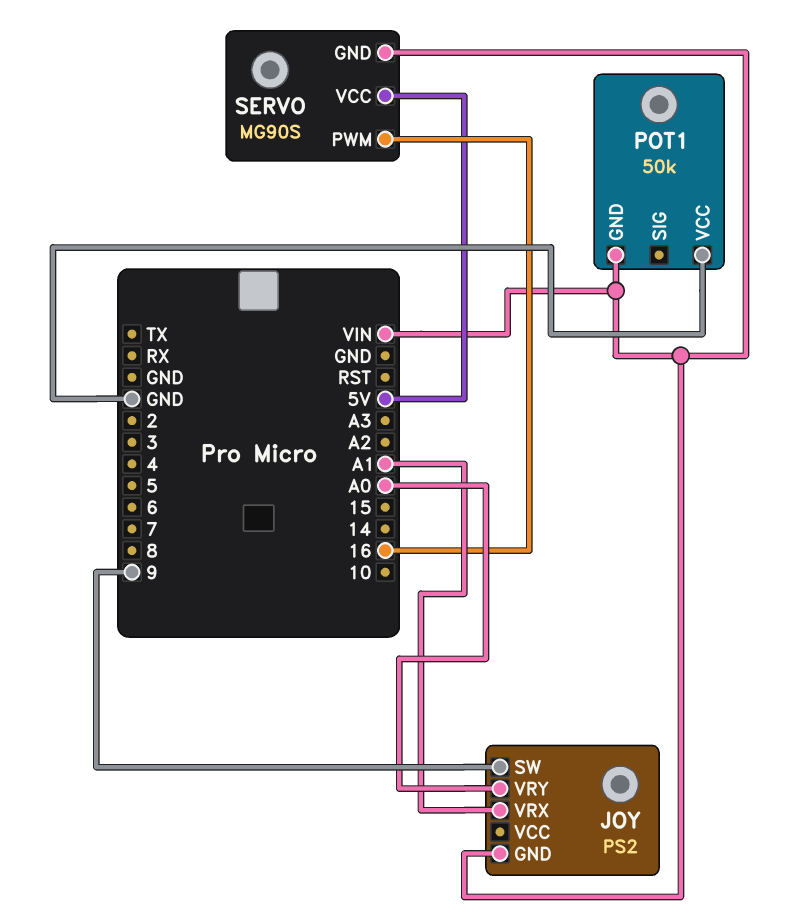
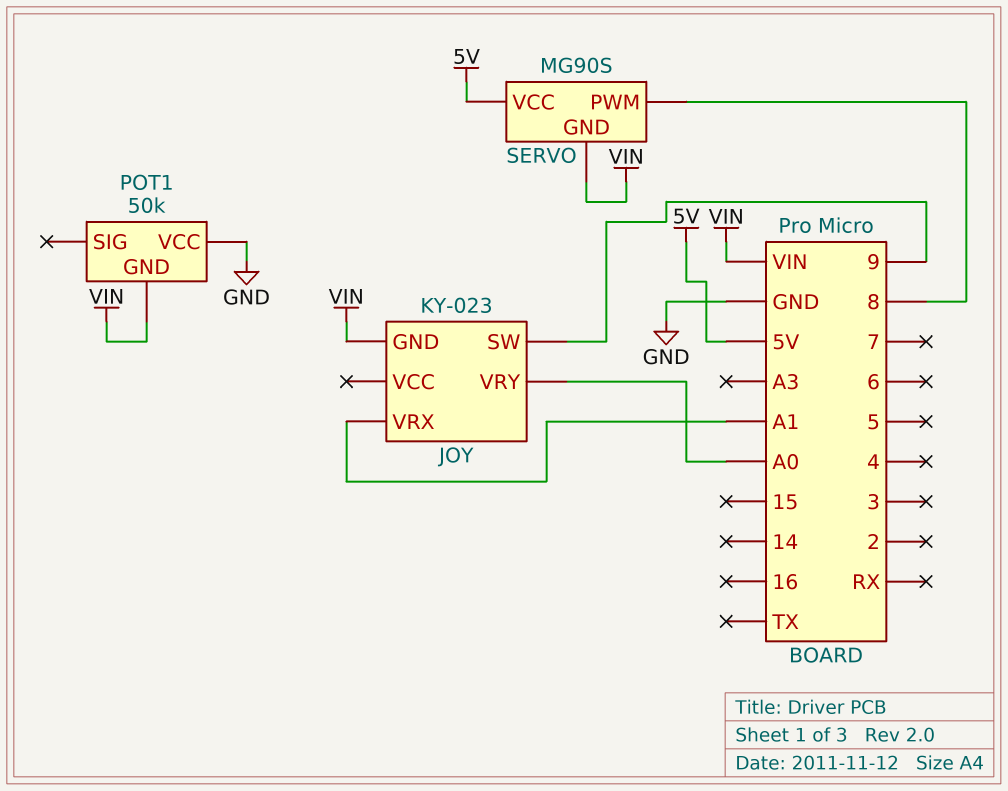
JOY: PS2 -> KY-023
SERVO pin PWM: 16 -> 8

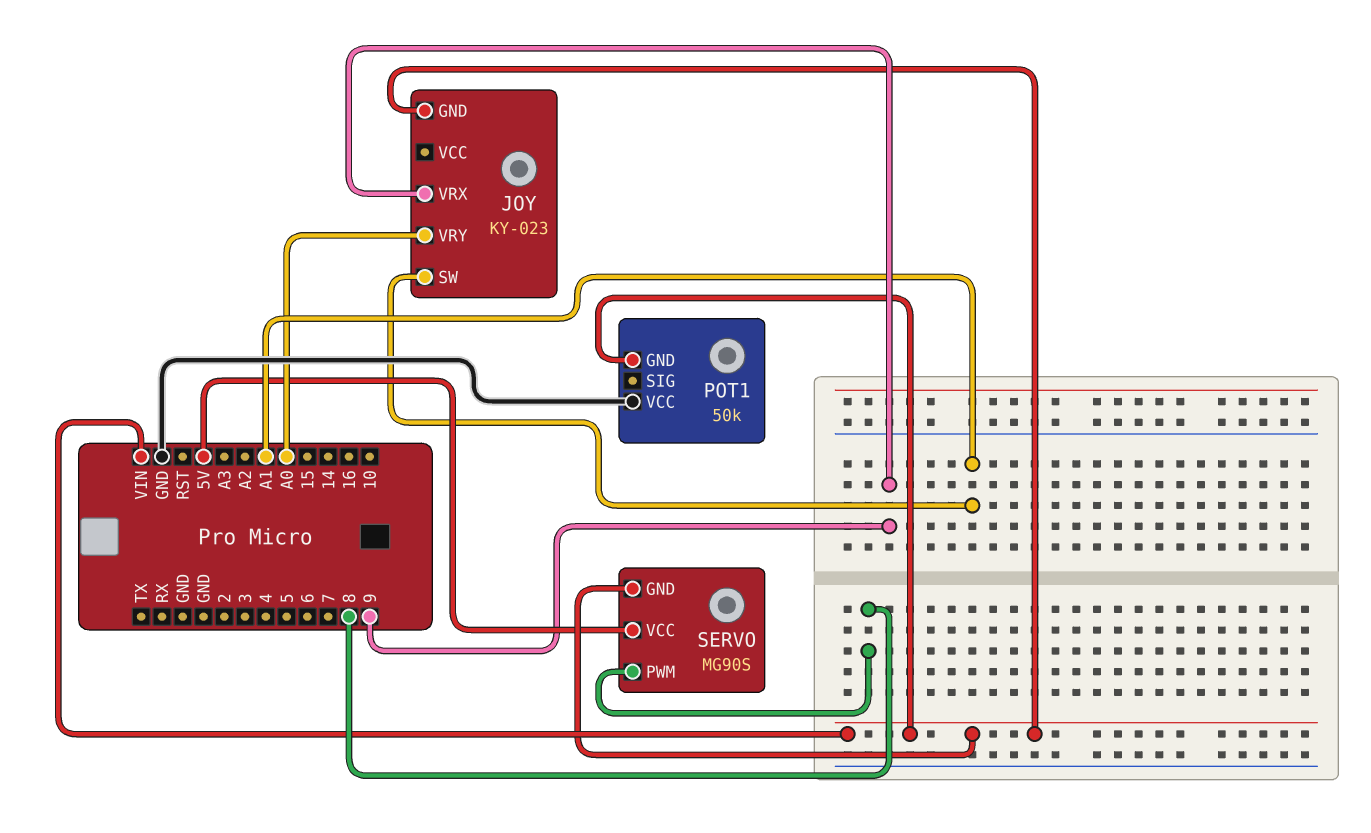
JOY pin SW: 9 -> A1
JOY pin VRX: A1 -> 9

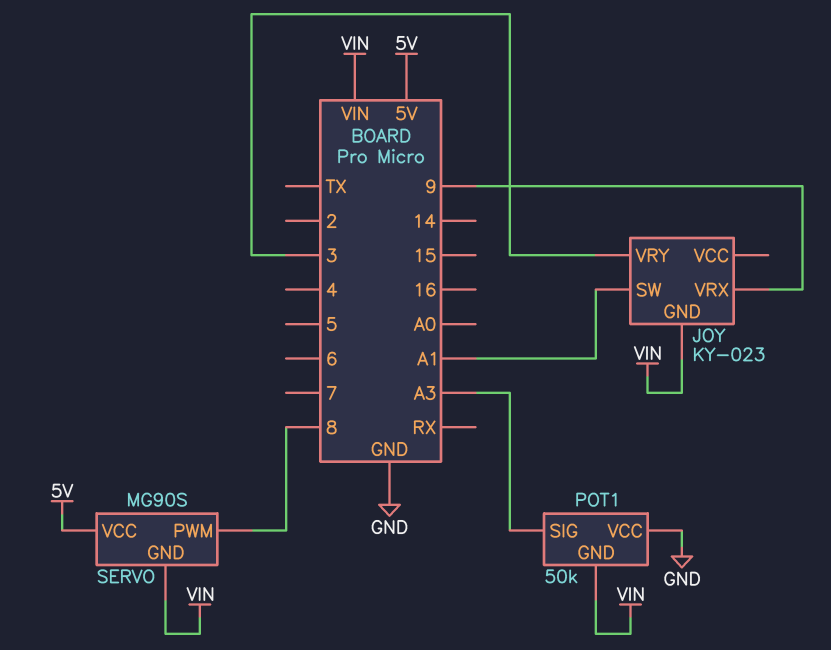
JOY pin VRY: A0 -> 3
POT1 pin SIG: none -> A3

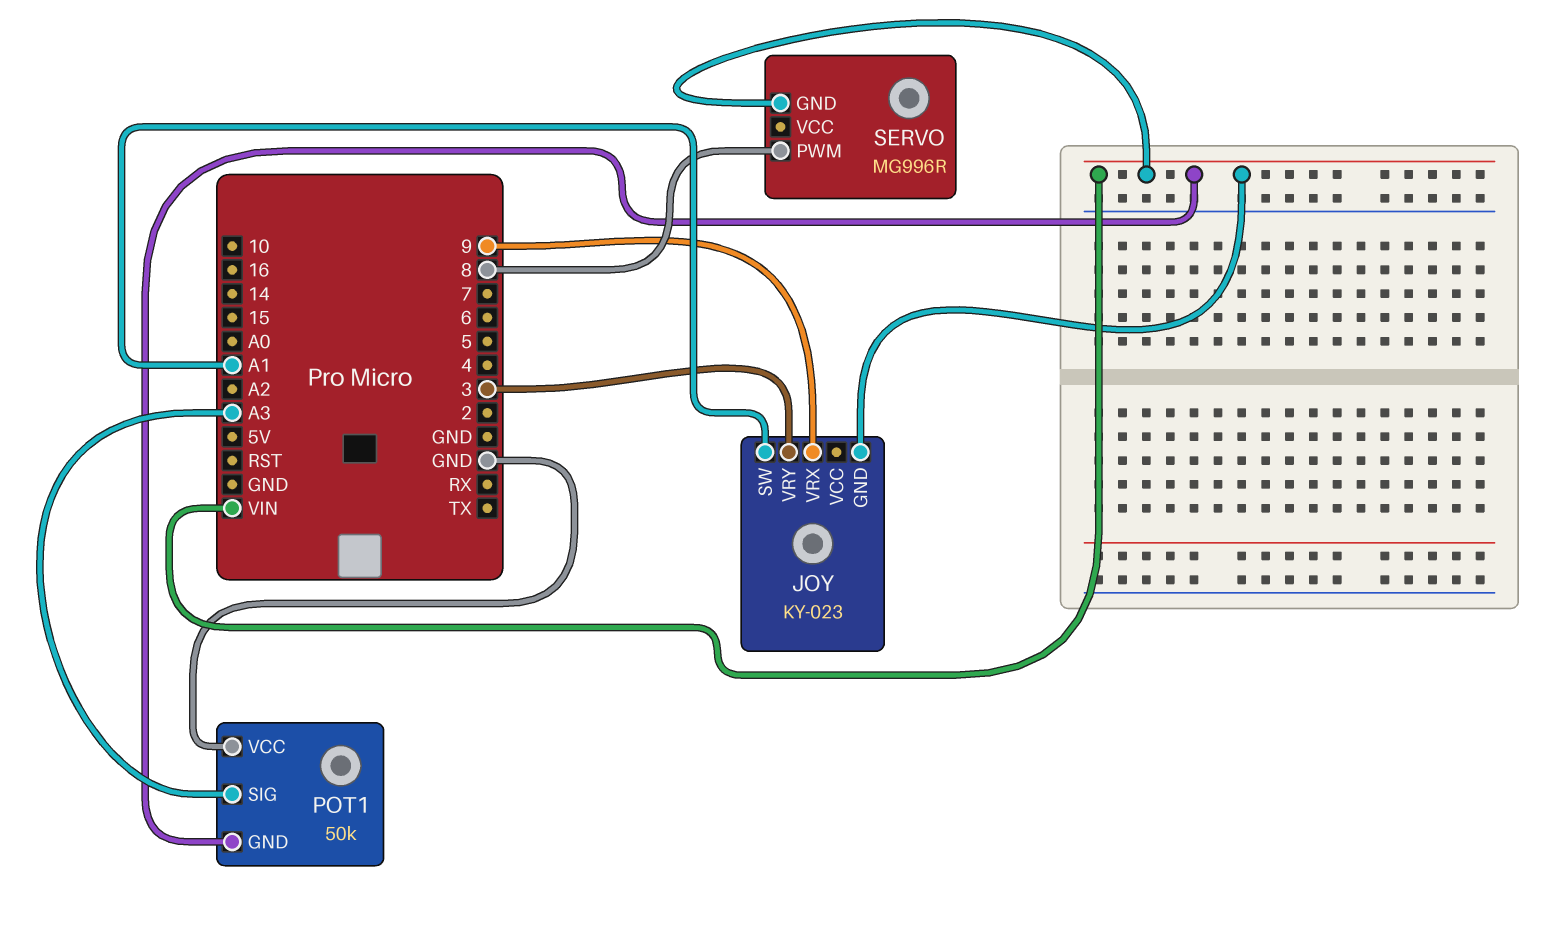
SERVO: MG90S -> MG996R
SERVO pin VCC: 5V -> none

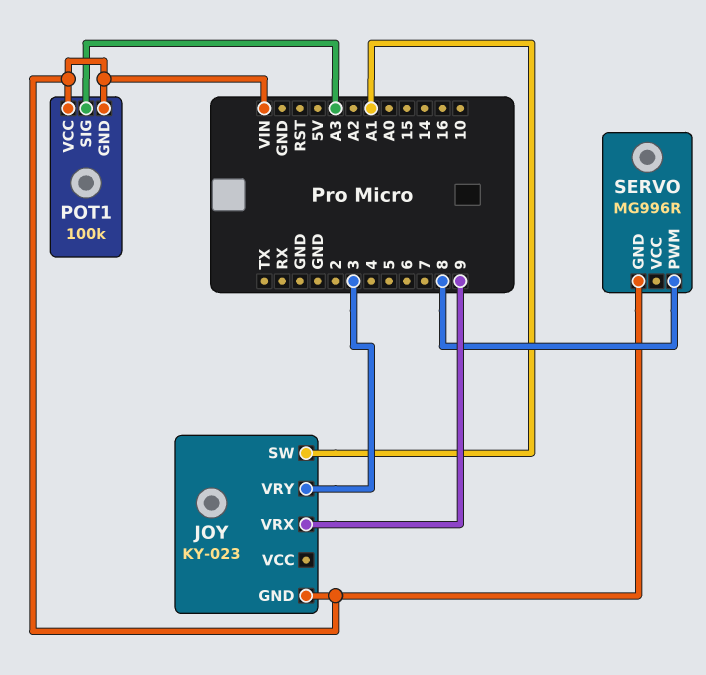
POT1: 50k -> 100k
POT1 pin VCC: GND -> VIN

